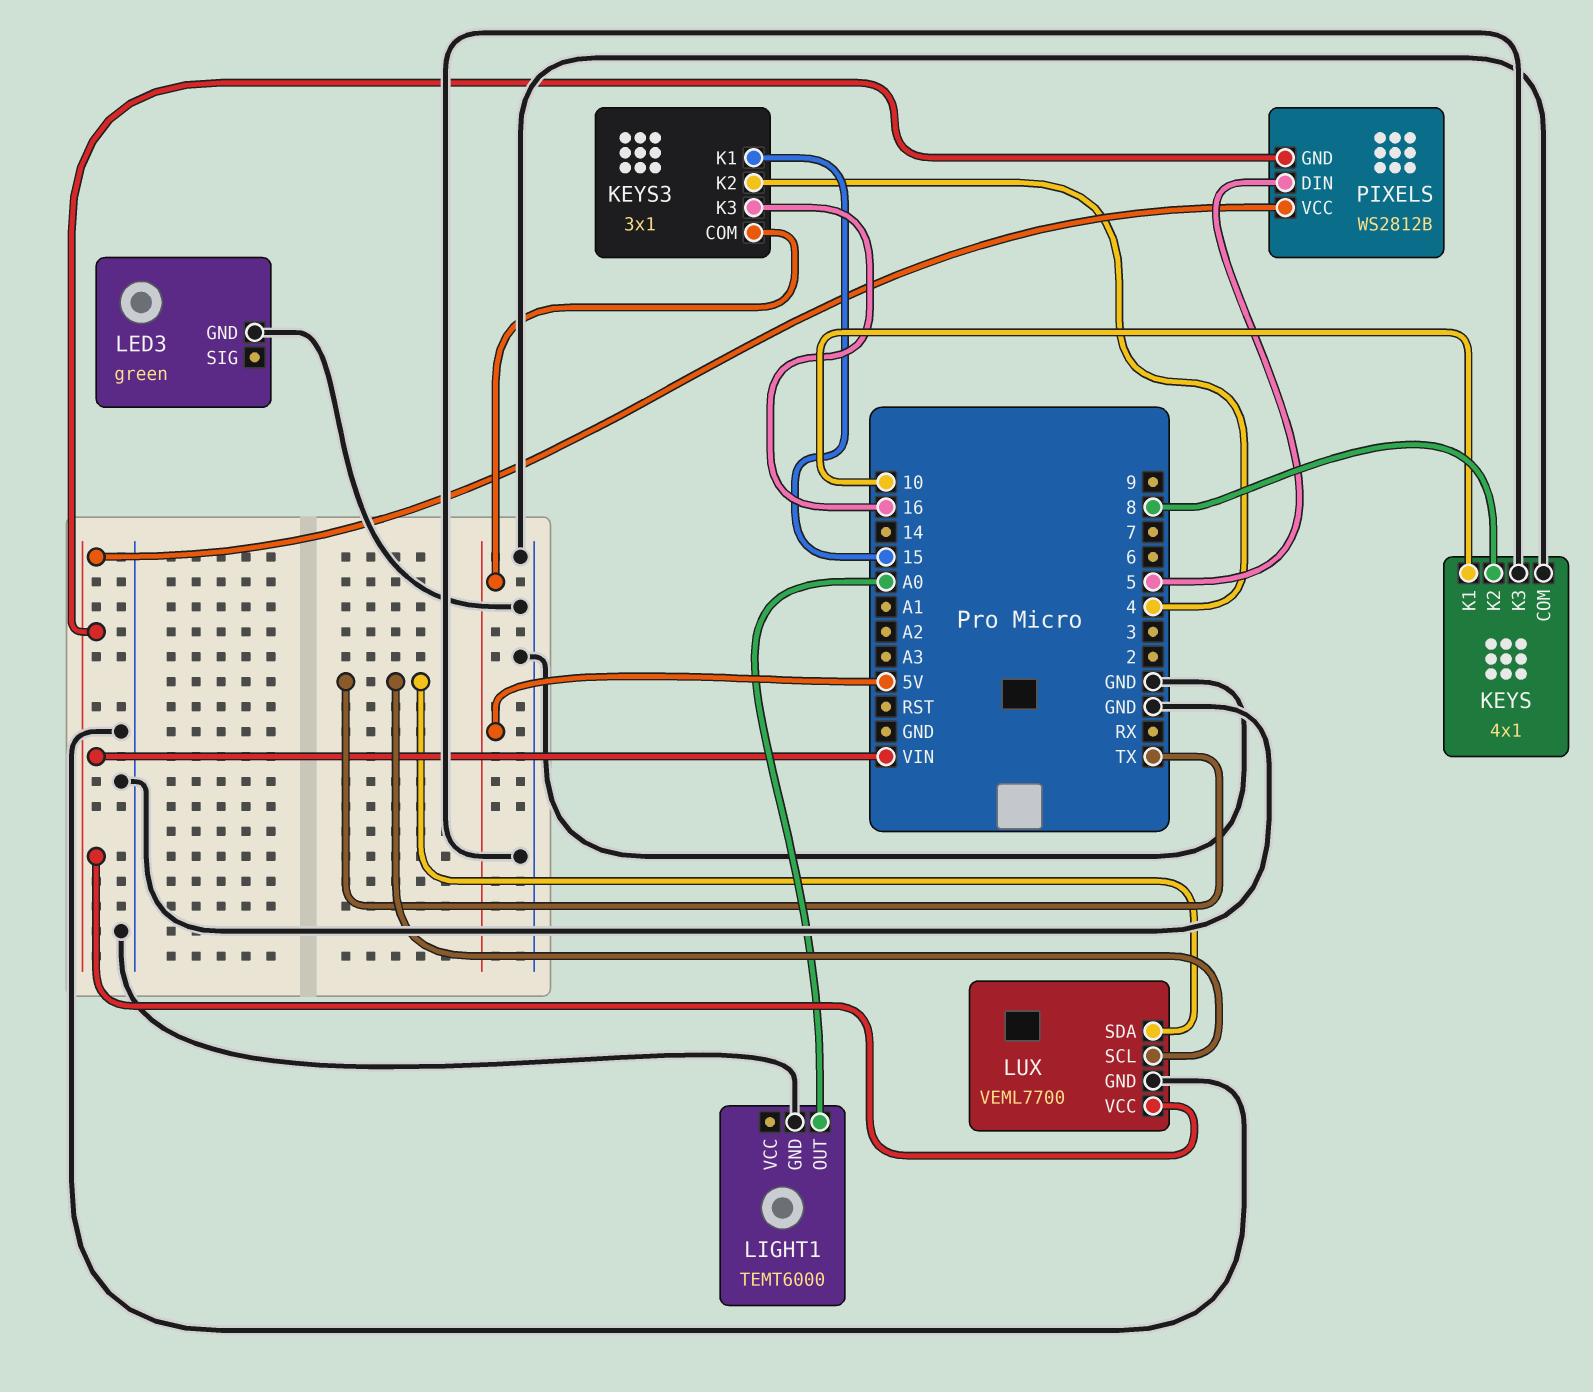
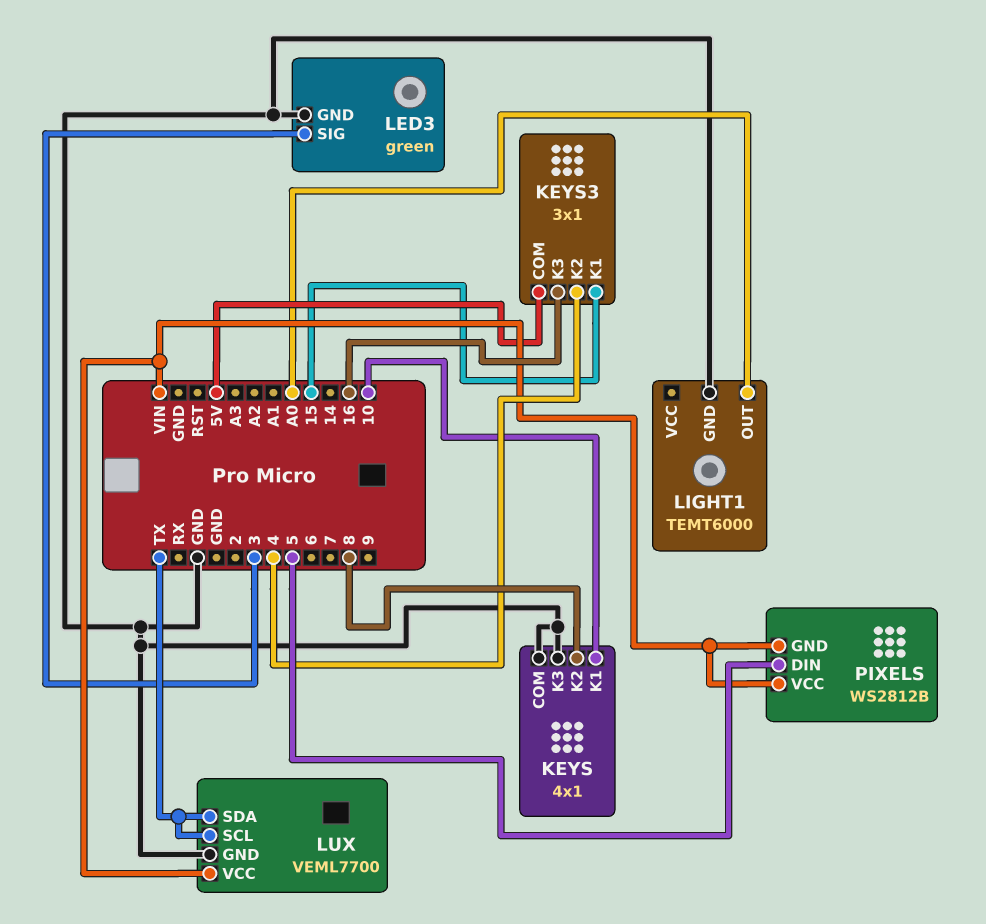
LED3 pin SIG: none -> 3

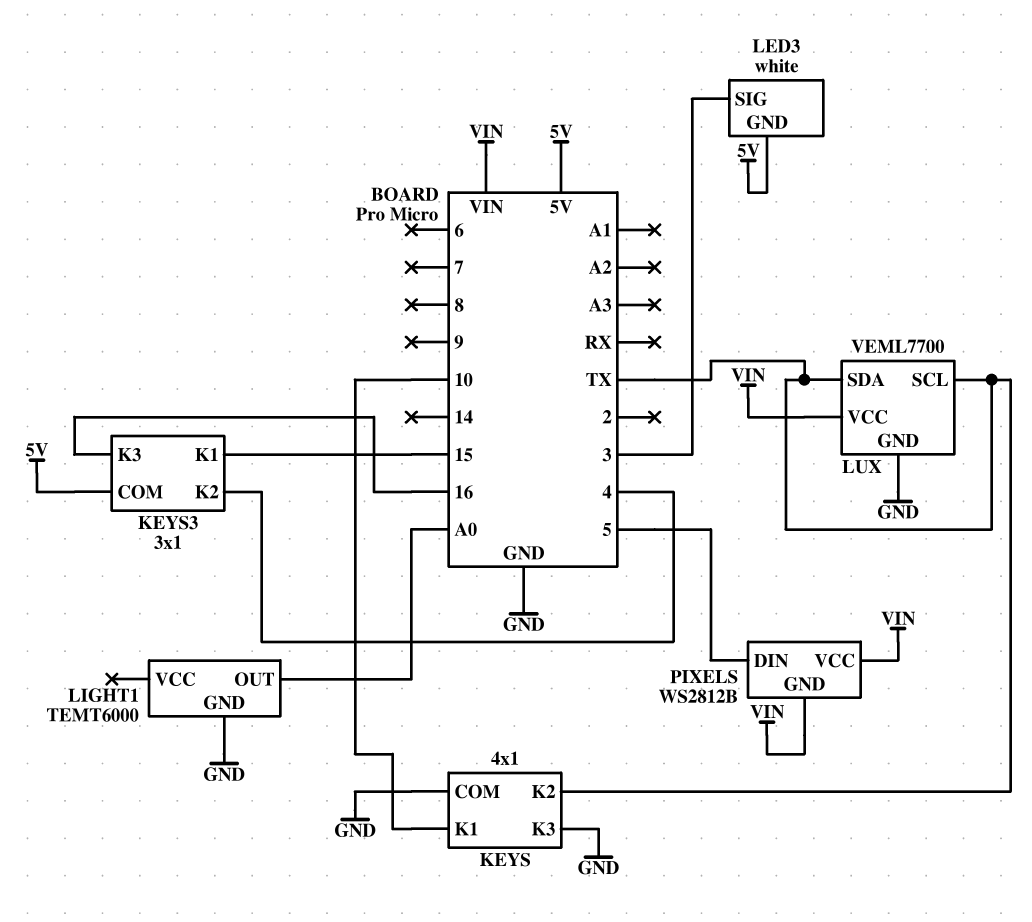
KEYS pin K2: 8 -> TX
LED3: green -> white
LED3 pin GND: GND -> 5V

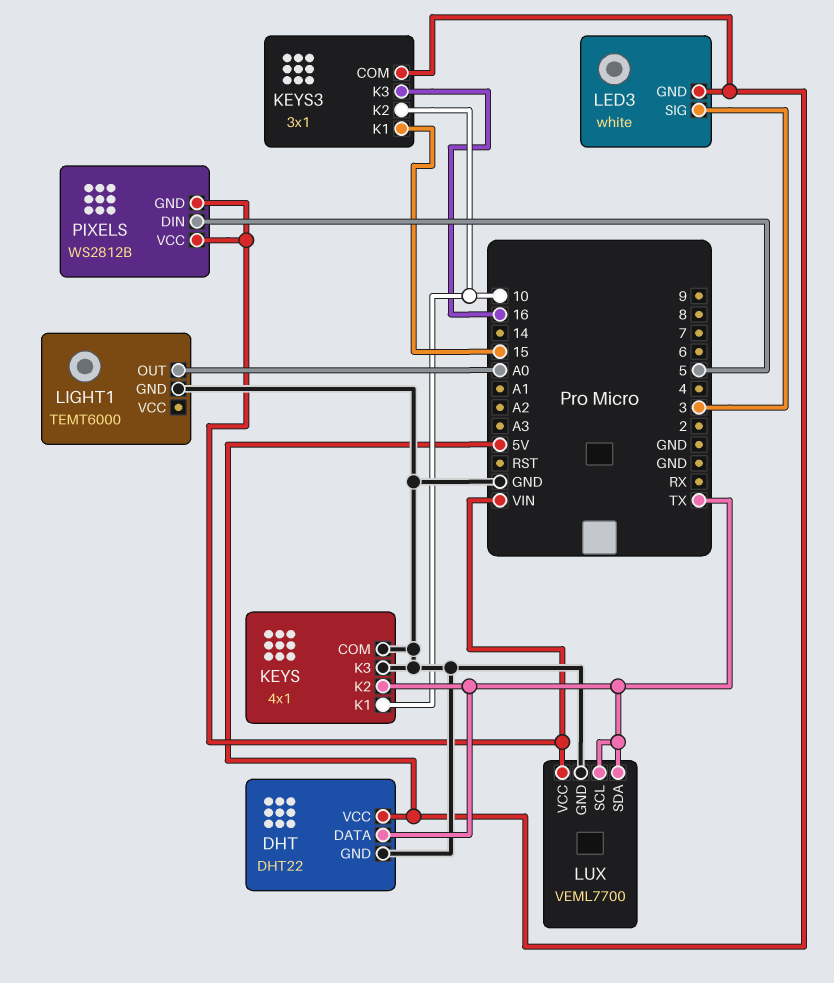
DHT: none -> DHT22
DHT pin DATA: none -> TX
DHT pin GND: none -> GND
DHT pin VCC: none -> 5V
KEYS3 pin K2: 4 -> 10

